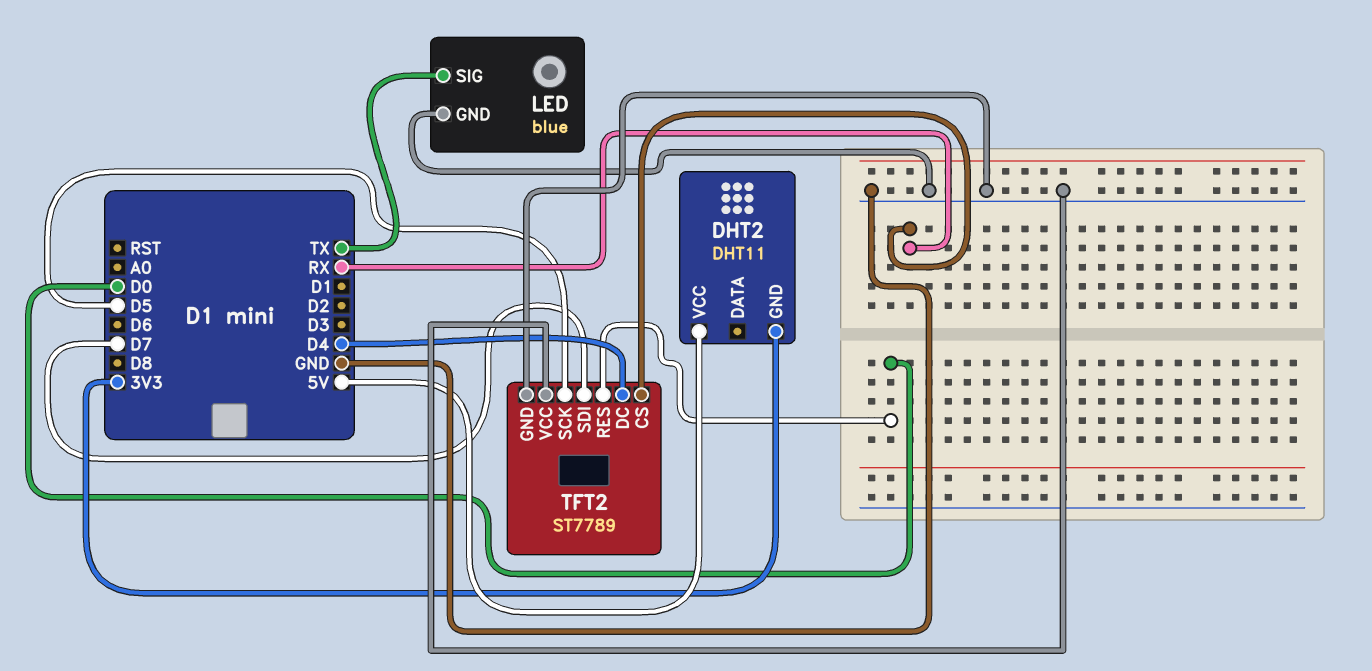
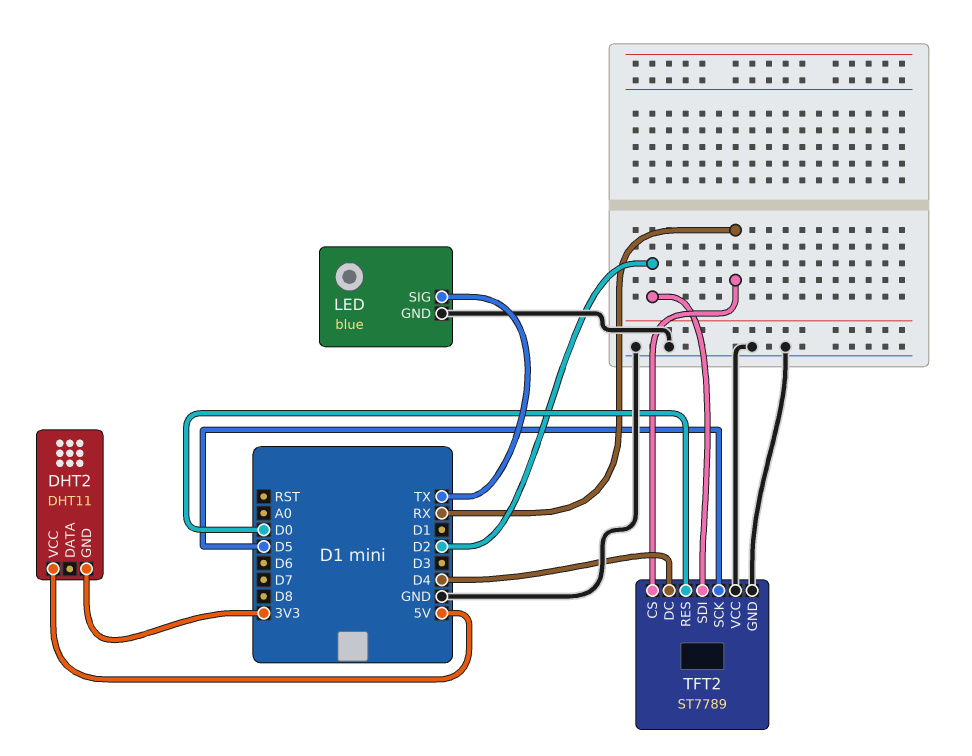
TFT2 pin SDI: D7 -> D2

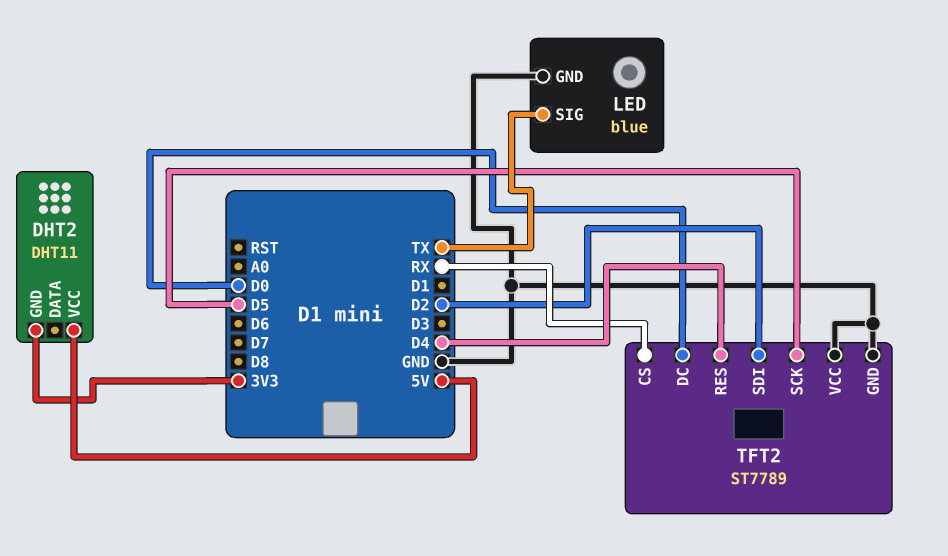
TFT2 pin DC: D4 -> D0
TFT2 pin RES: D0 -> D4

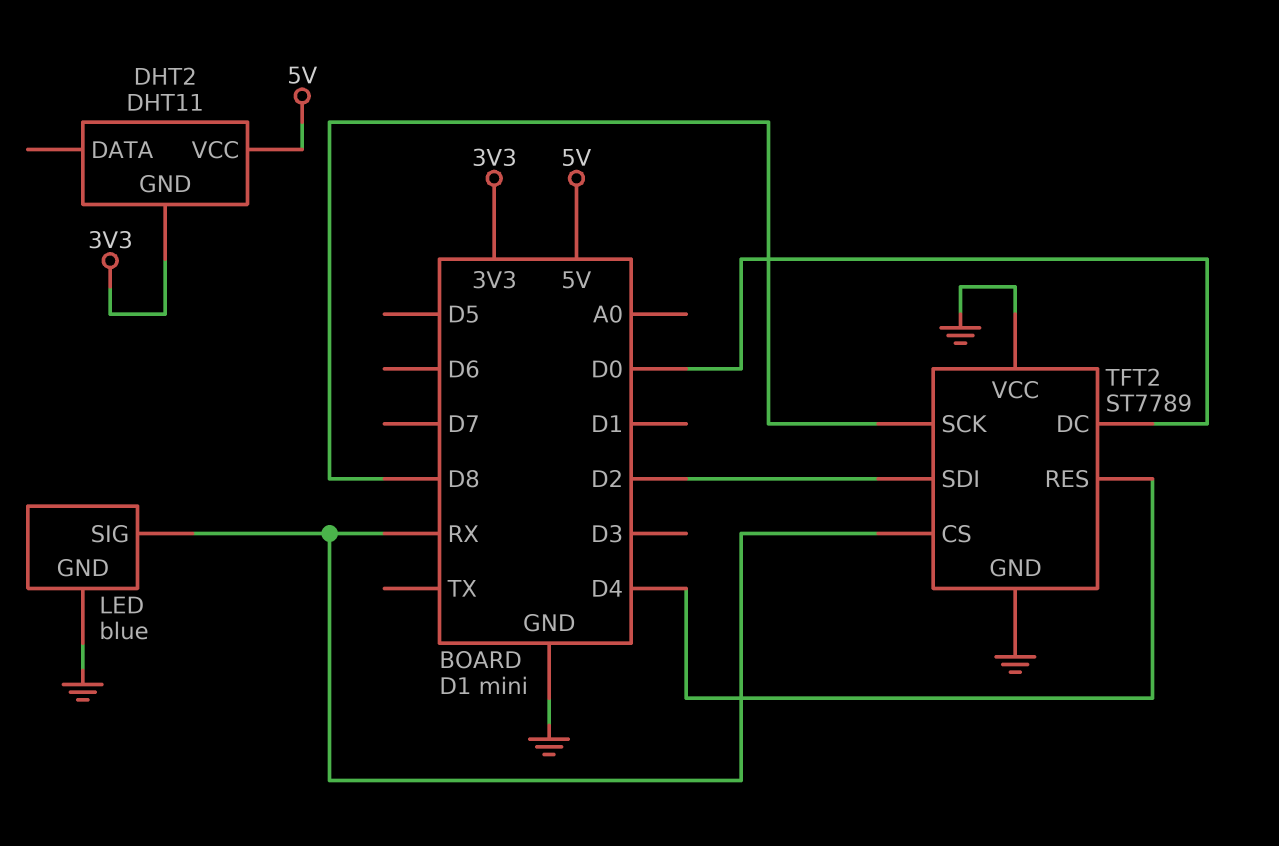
LED pin SIG: TX -> RX
TFT2 pin SCK: D5 -> D8

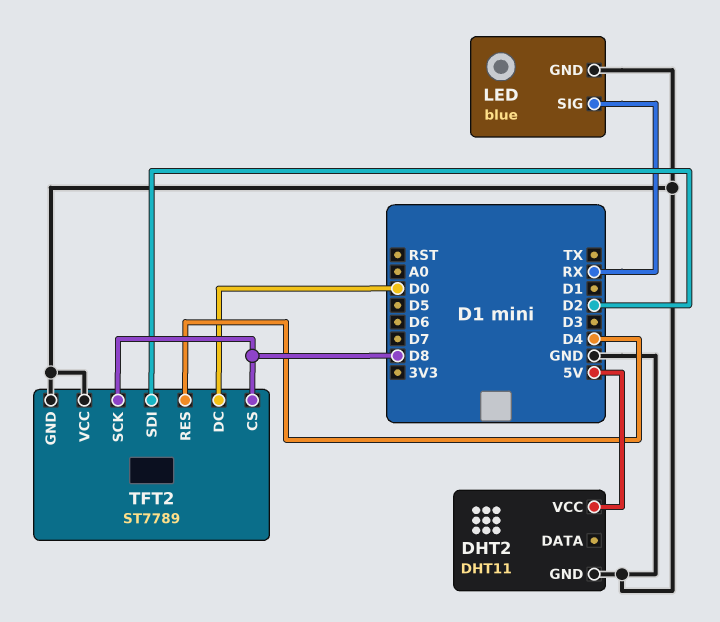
DHT2 pin GND: 3V3 -> GND
TFT2 pin CS: RX -> D8

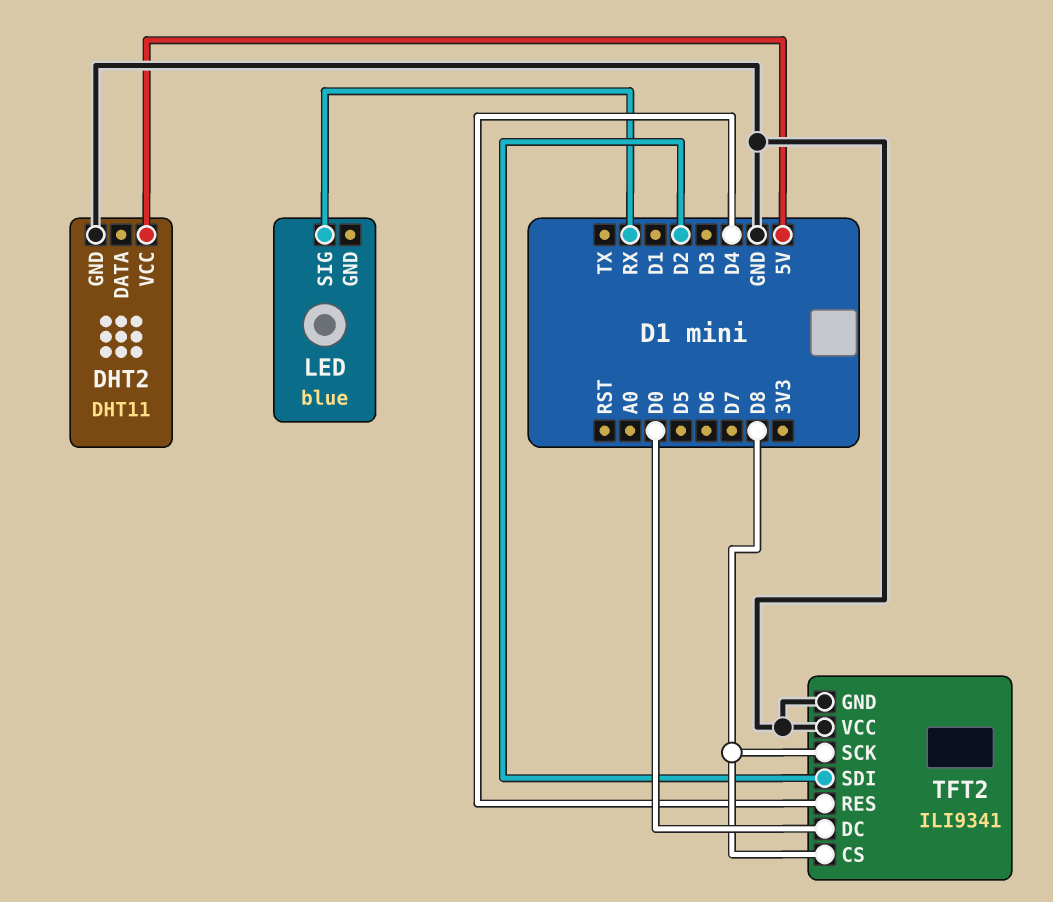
LED pin GND: GND -> none
TFT2: ST7789 -> ILI9341

